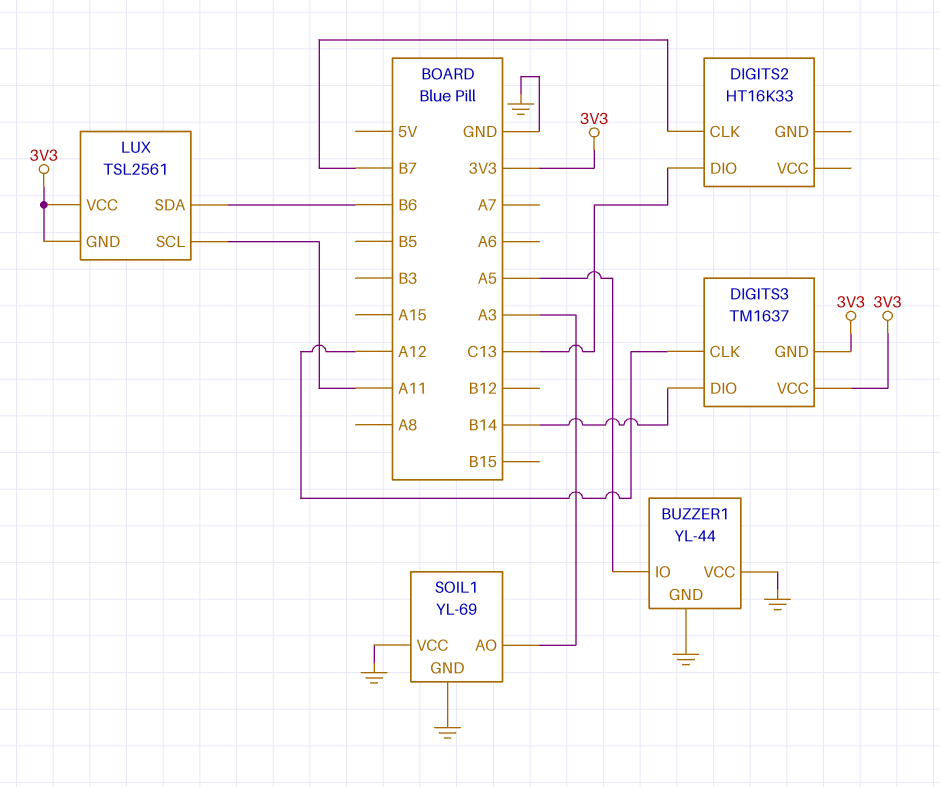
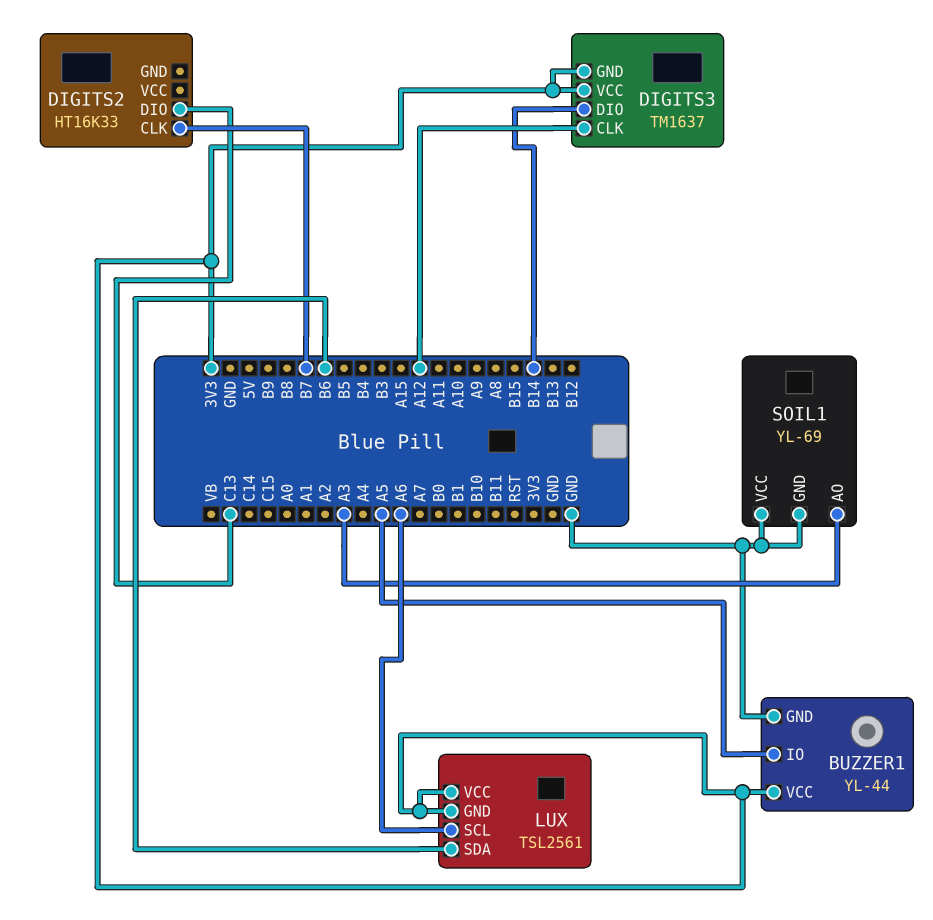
BUZZER1 pin VCC: GND -> 3V3
LUX pin SCL: A11 -> A6

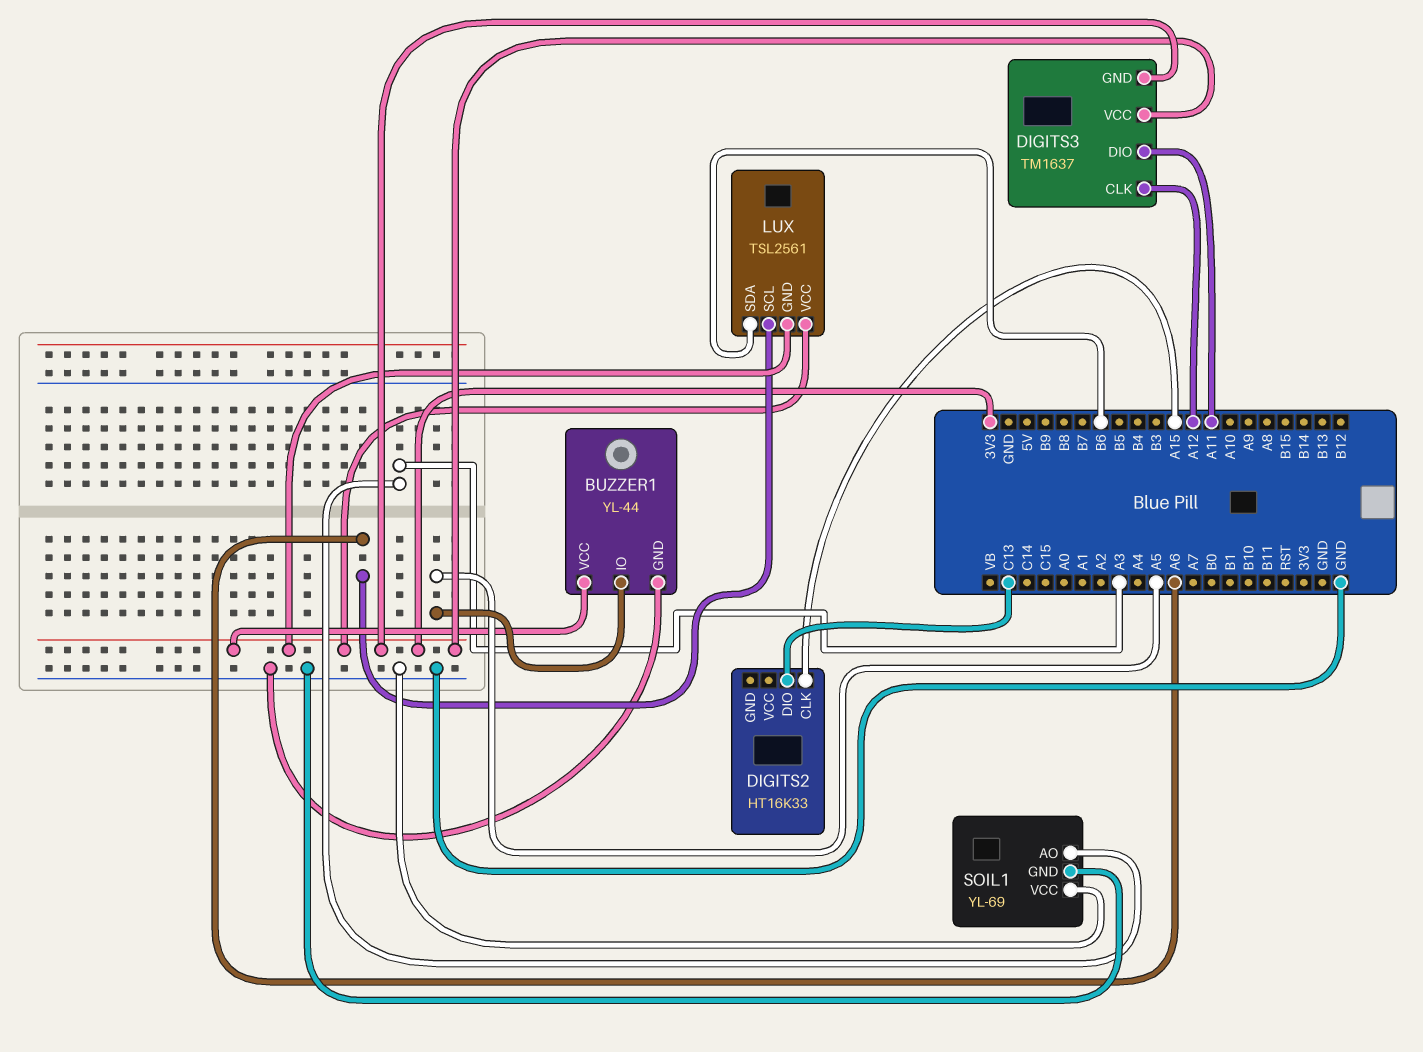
DIGITS2 pin CLK: B7 -> A15
DIGITS3 pin DIO: B14 -> A11

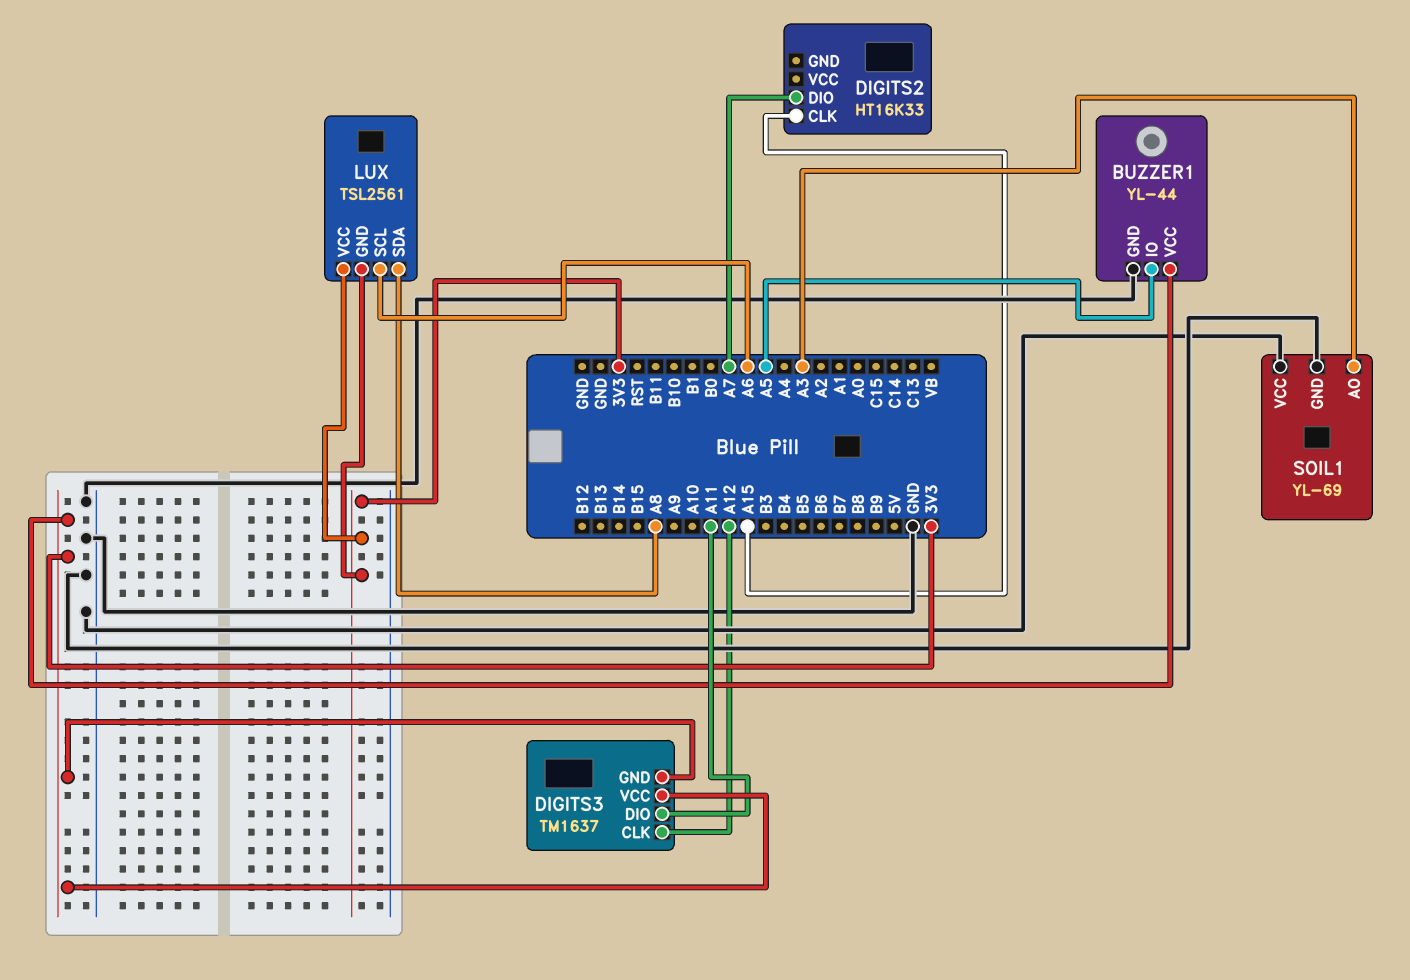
DIGITS2 pin DIO: C13 -> A7
LUX pin SDA: B6 -> A8

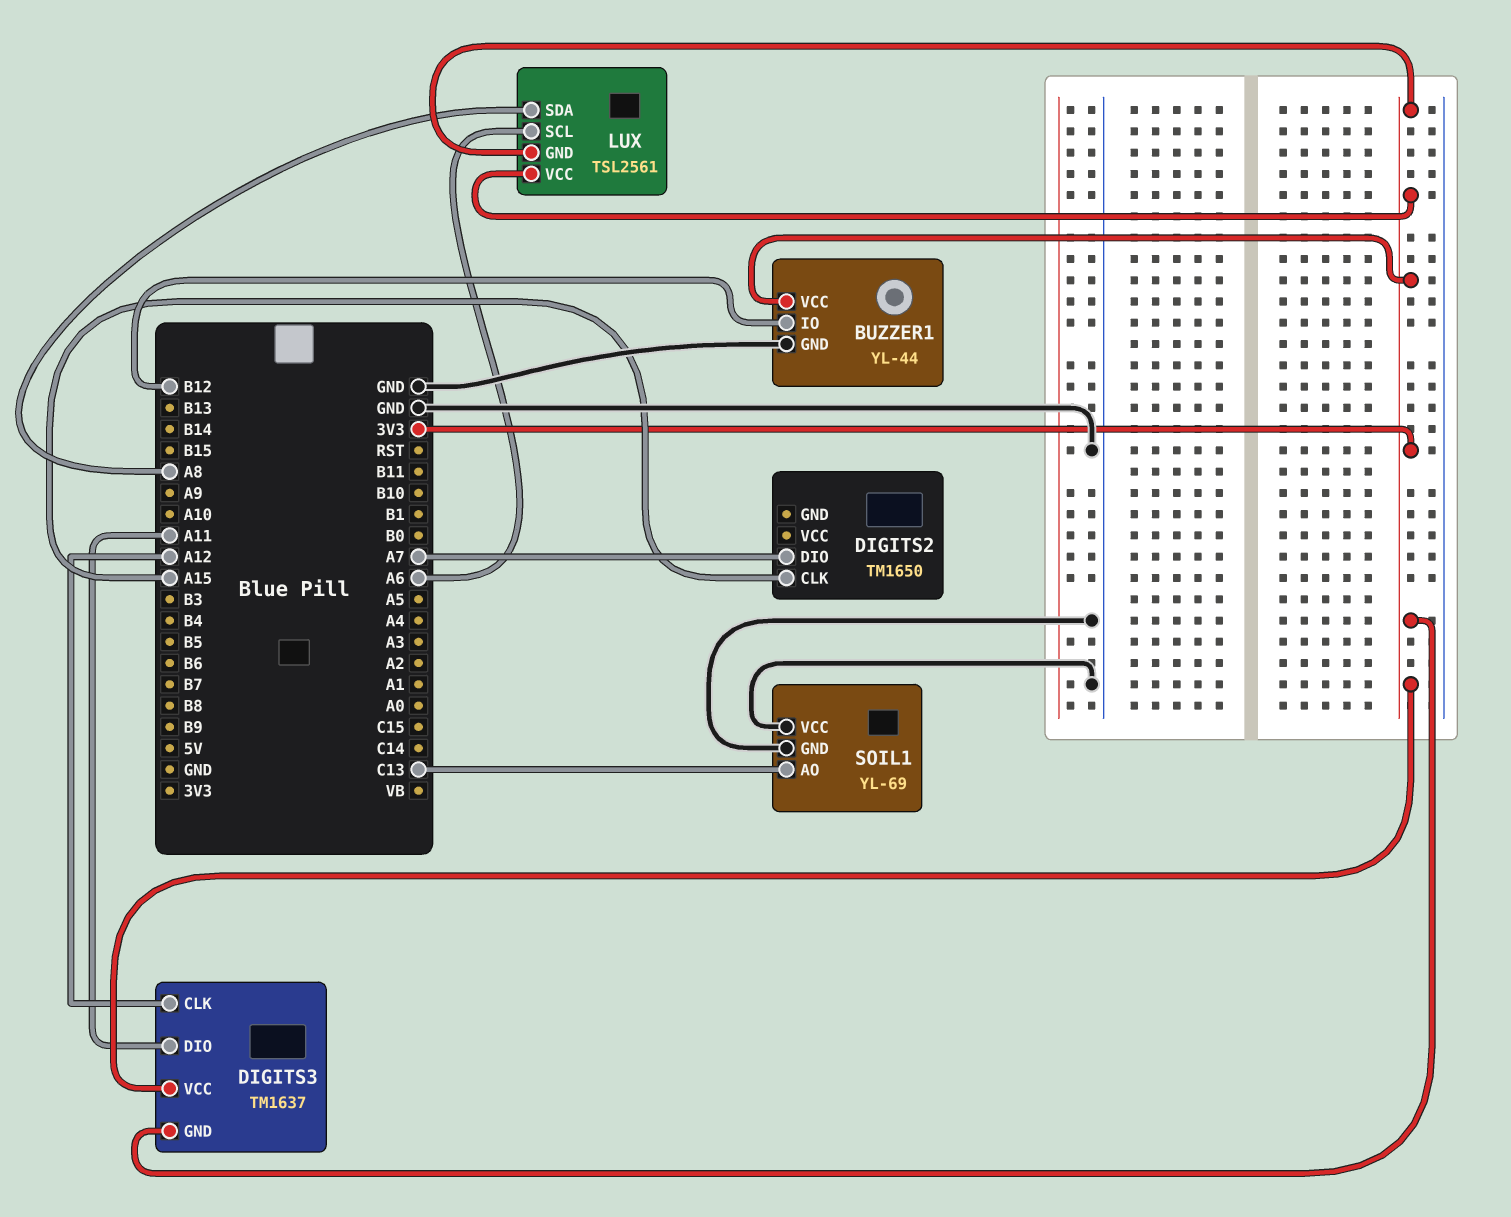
BUZZER1 pin IO: A5 -> B12
DIGITS2: HT16K33 -> TM1650
SOIL1 pin AO: A3 -> C13

